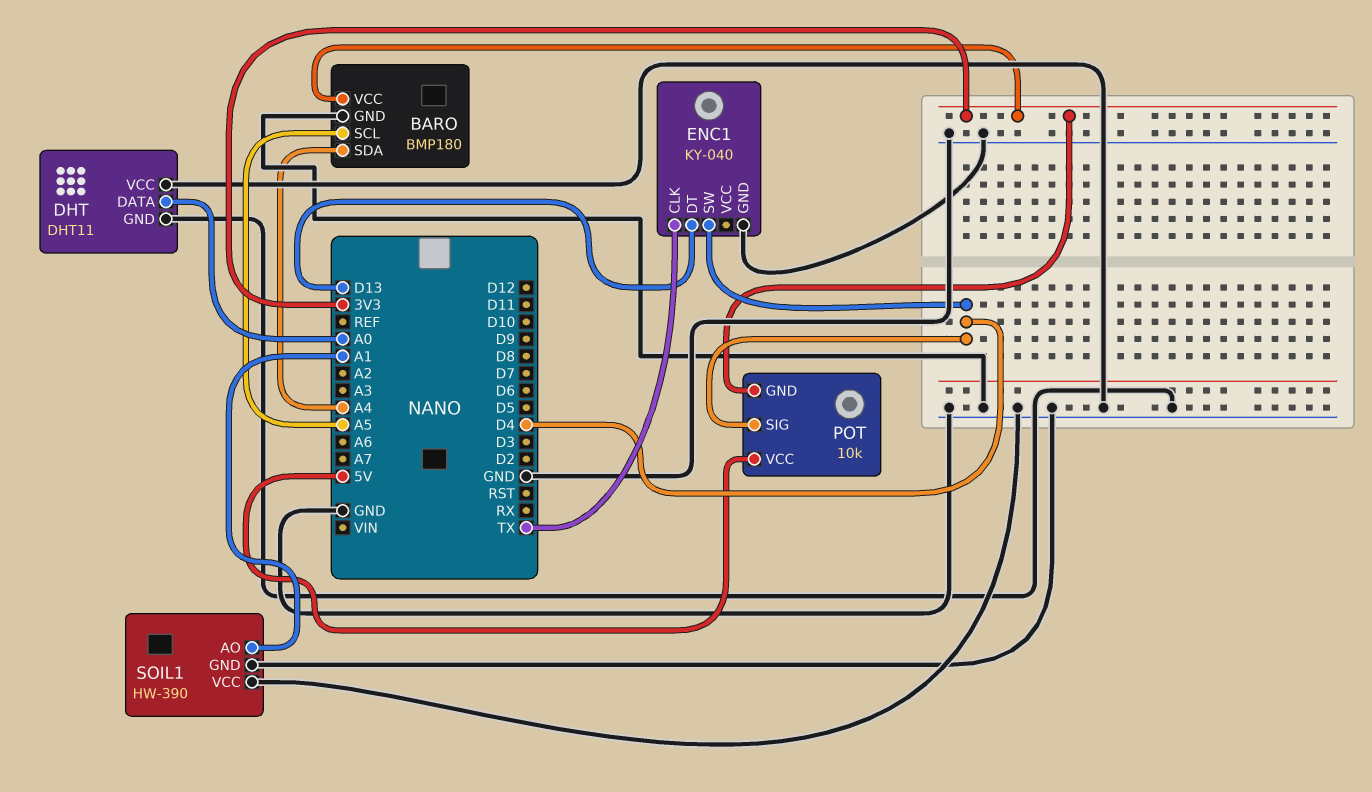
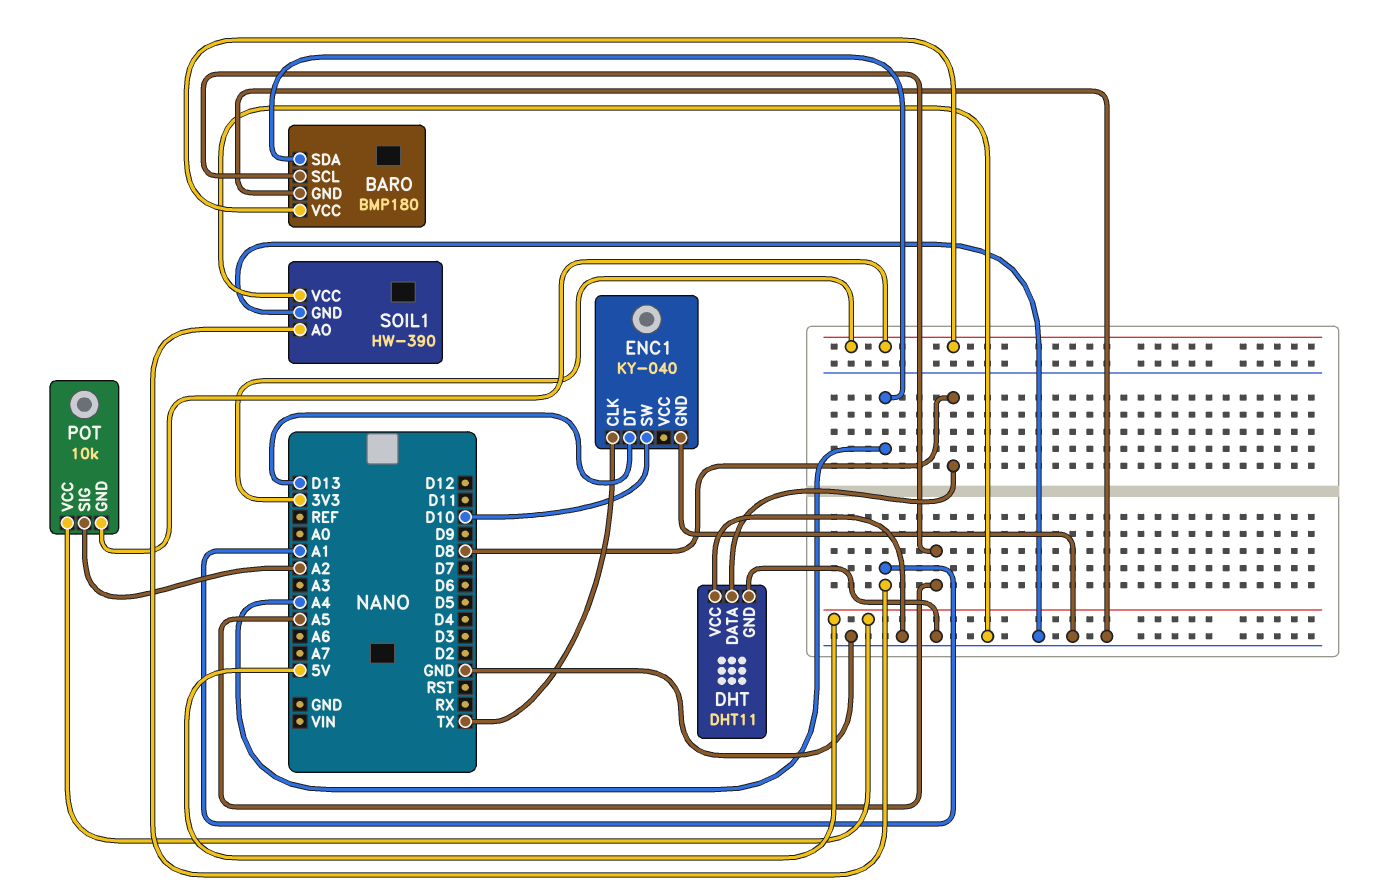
DHT pin DATA: A0 -> D8
ENC1 pin SW: D4 -> D10
POT pin SIG: D4 -> A2

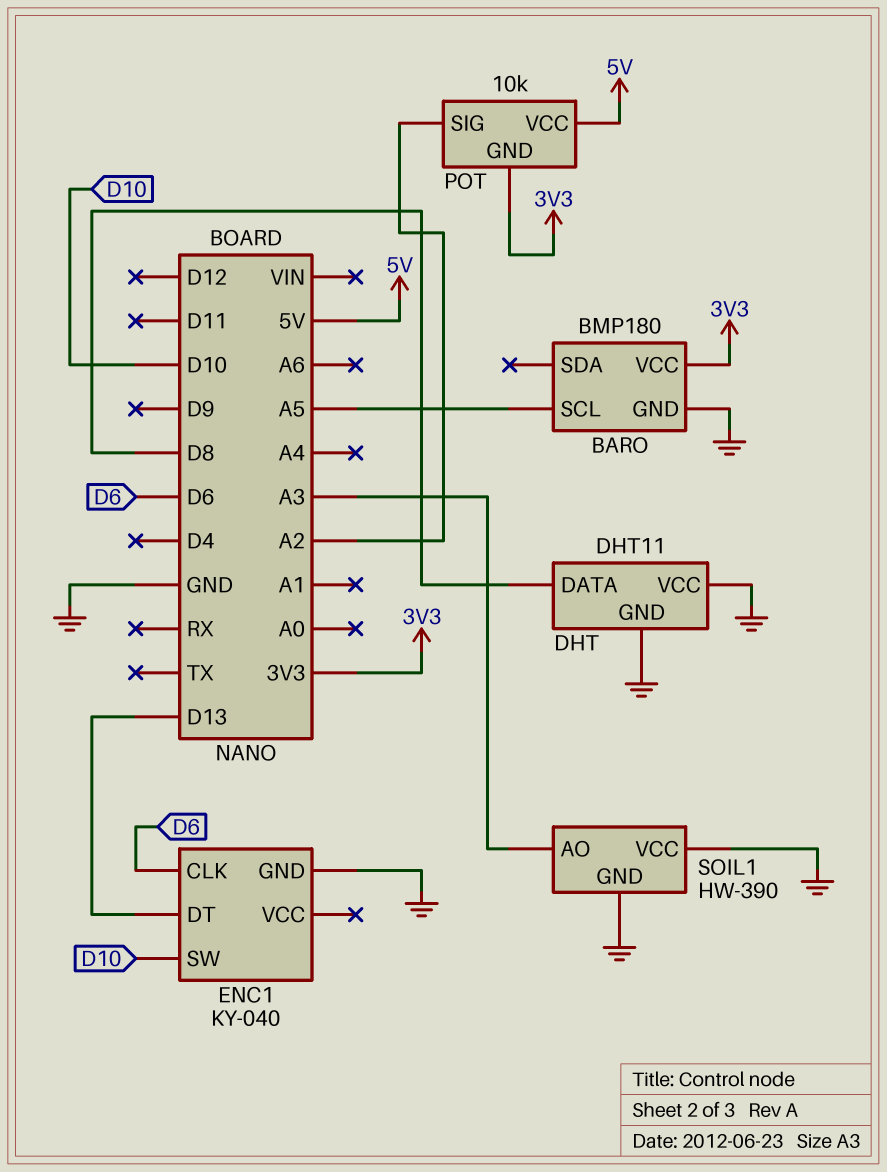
BARO pin SDA: A4 -> none
ENC1 pin CLK: TX -> D6
SOIL1 pin AO: A1 -> A3

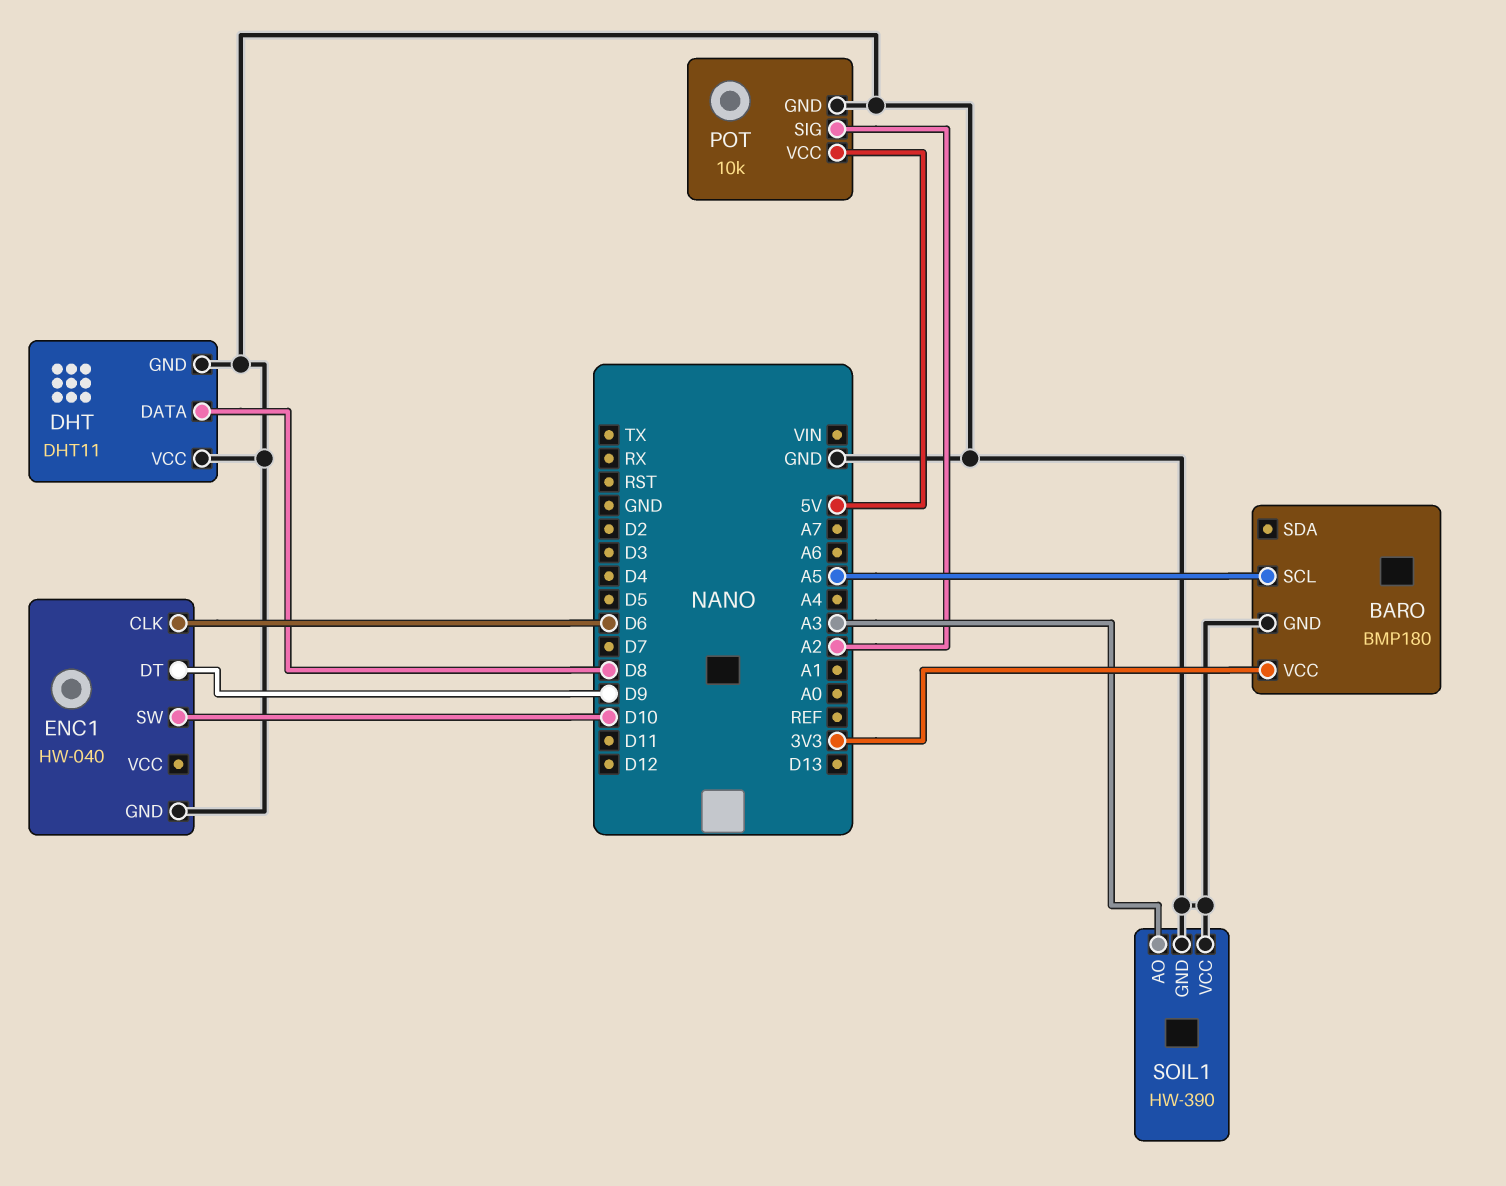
ENC1: KY-040 -> HW-040
ENC1 pin DT: D13 -> D9
POT pin GND: 3V3 -> GND

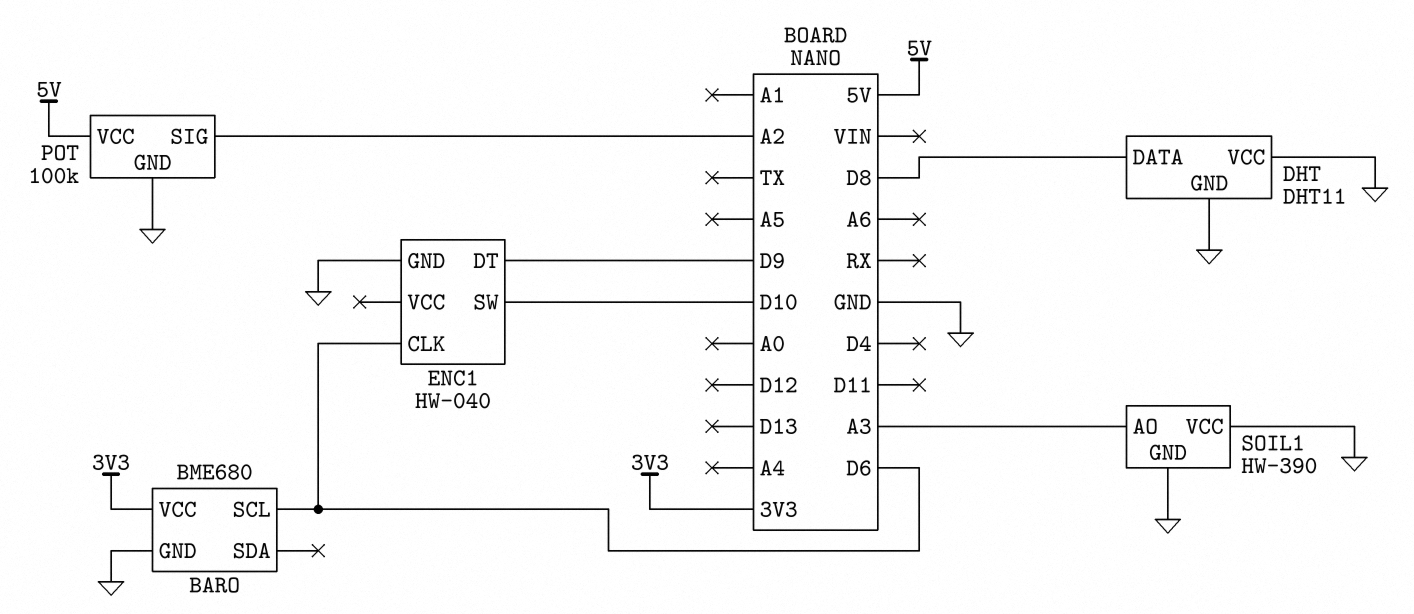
BARO: BMP180 -> BME680
BARO pin SCL: A5 -> D6
POT: 10k -> 100k

